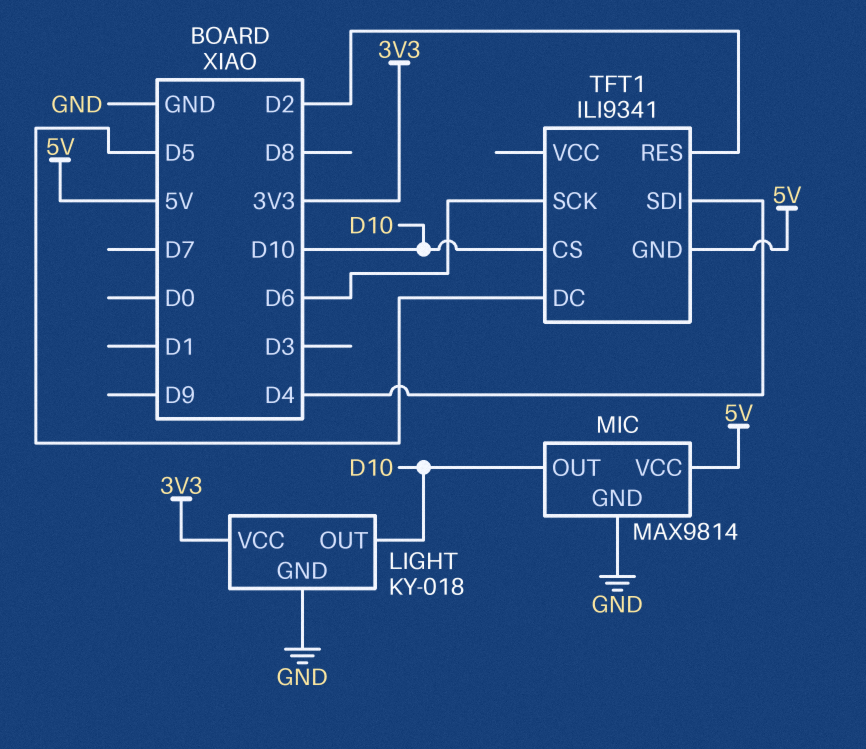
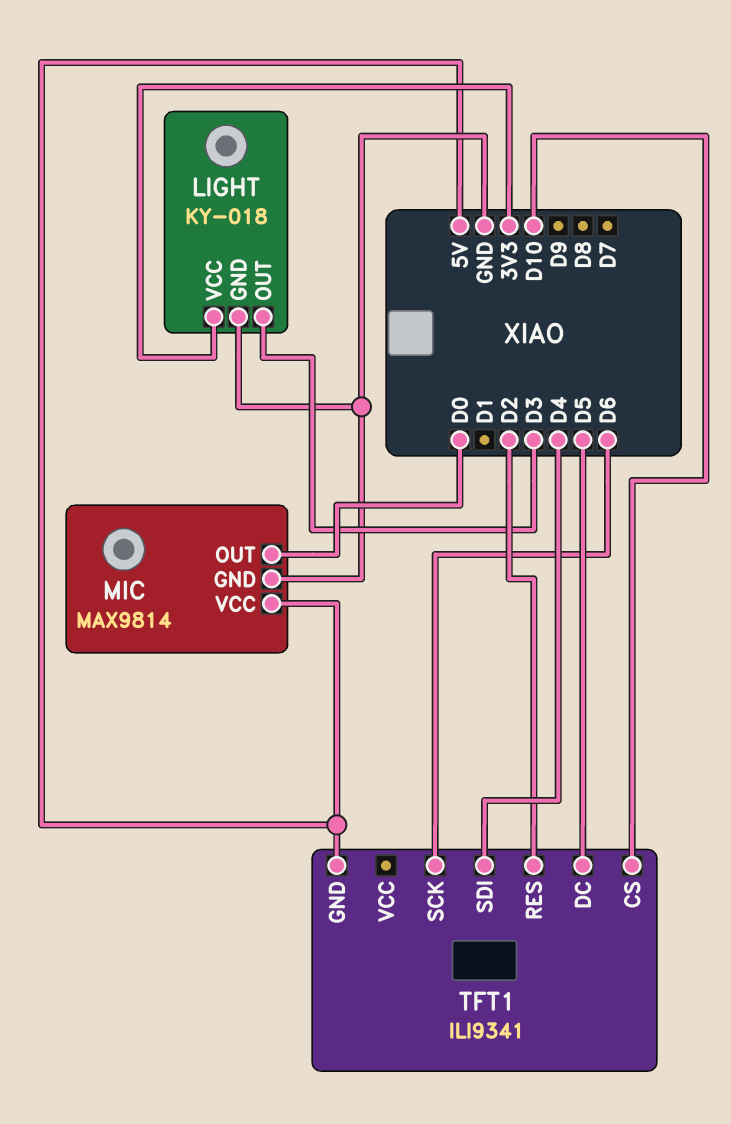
LIGHT pin OUT: D10 -> D3
MIC pin OUT: D10 -> D0

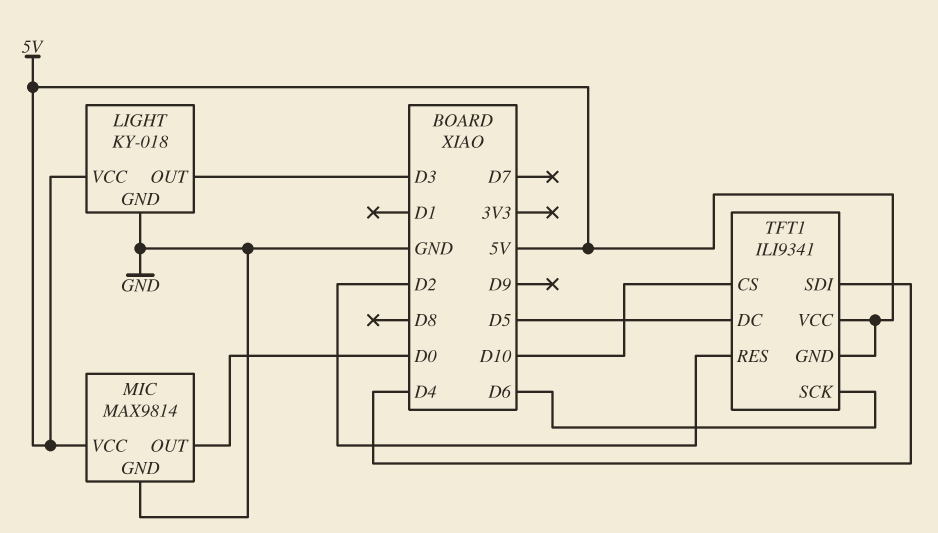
LIGHT pin VCC: 3V3 -> 5V
TFT1 pin VCC: none -> 5V

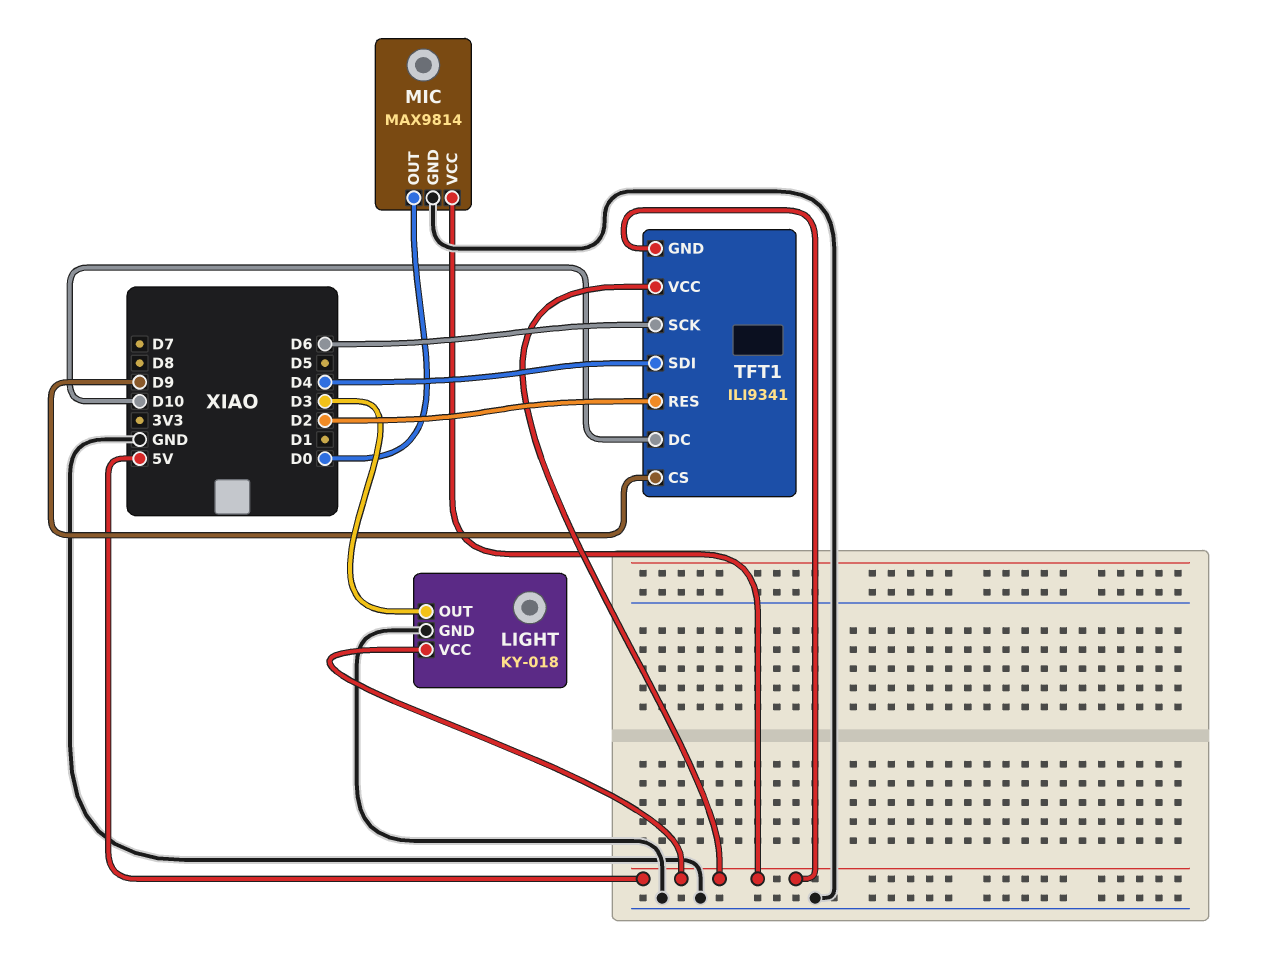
TFT1 pin CS: D10 -> D9
TFT1 pin DC: D5 -> D10

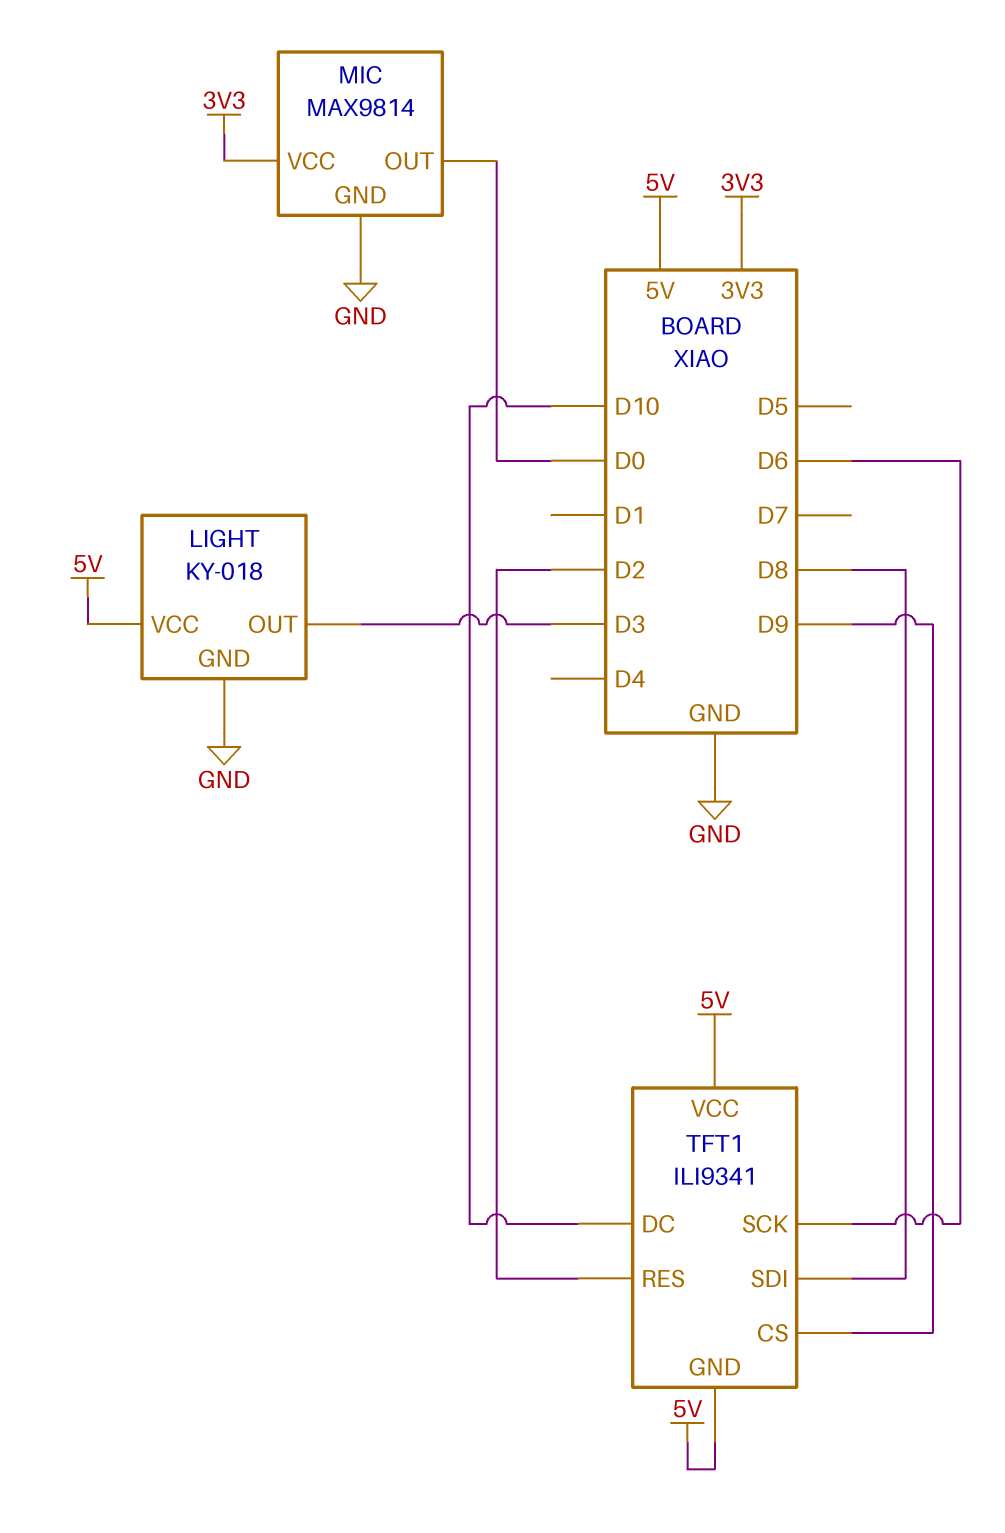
MIC pin VCC: 5V -> 3V3
TFT1 pin SDI: D4 -> D8

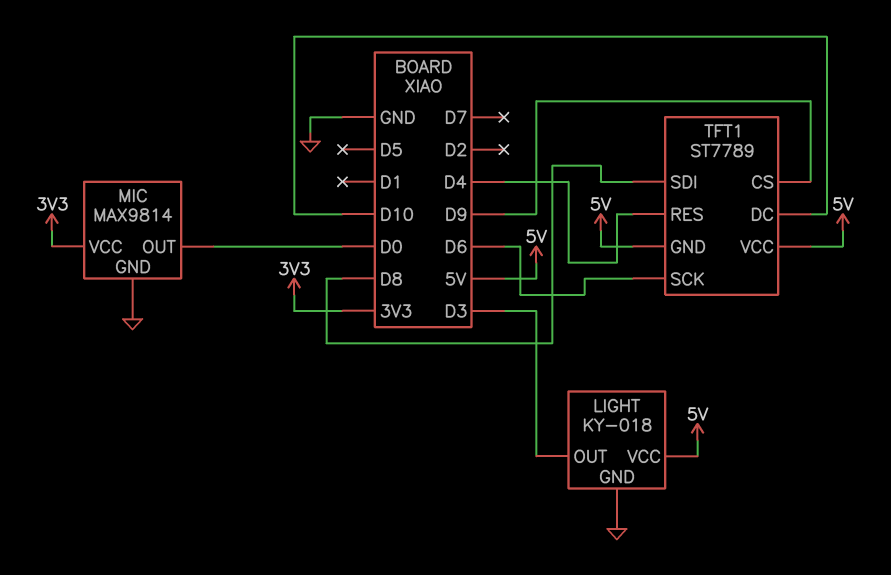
TFT1: ILI9341 -> ST7789
TFT1 pin RES: D2 -> D4

